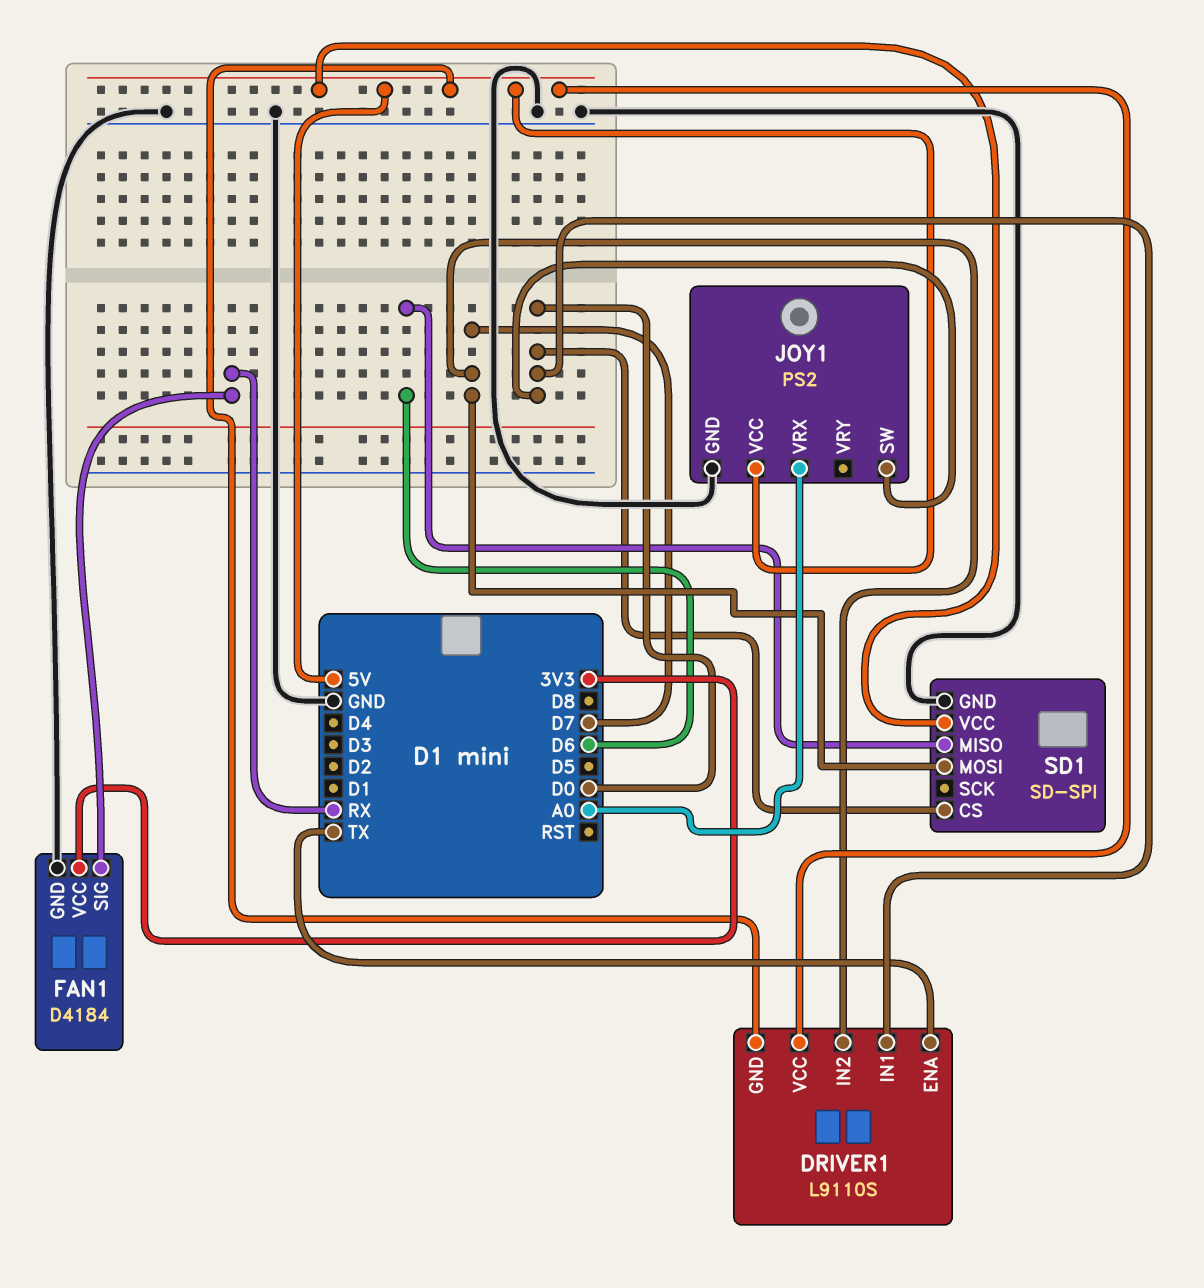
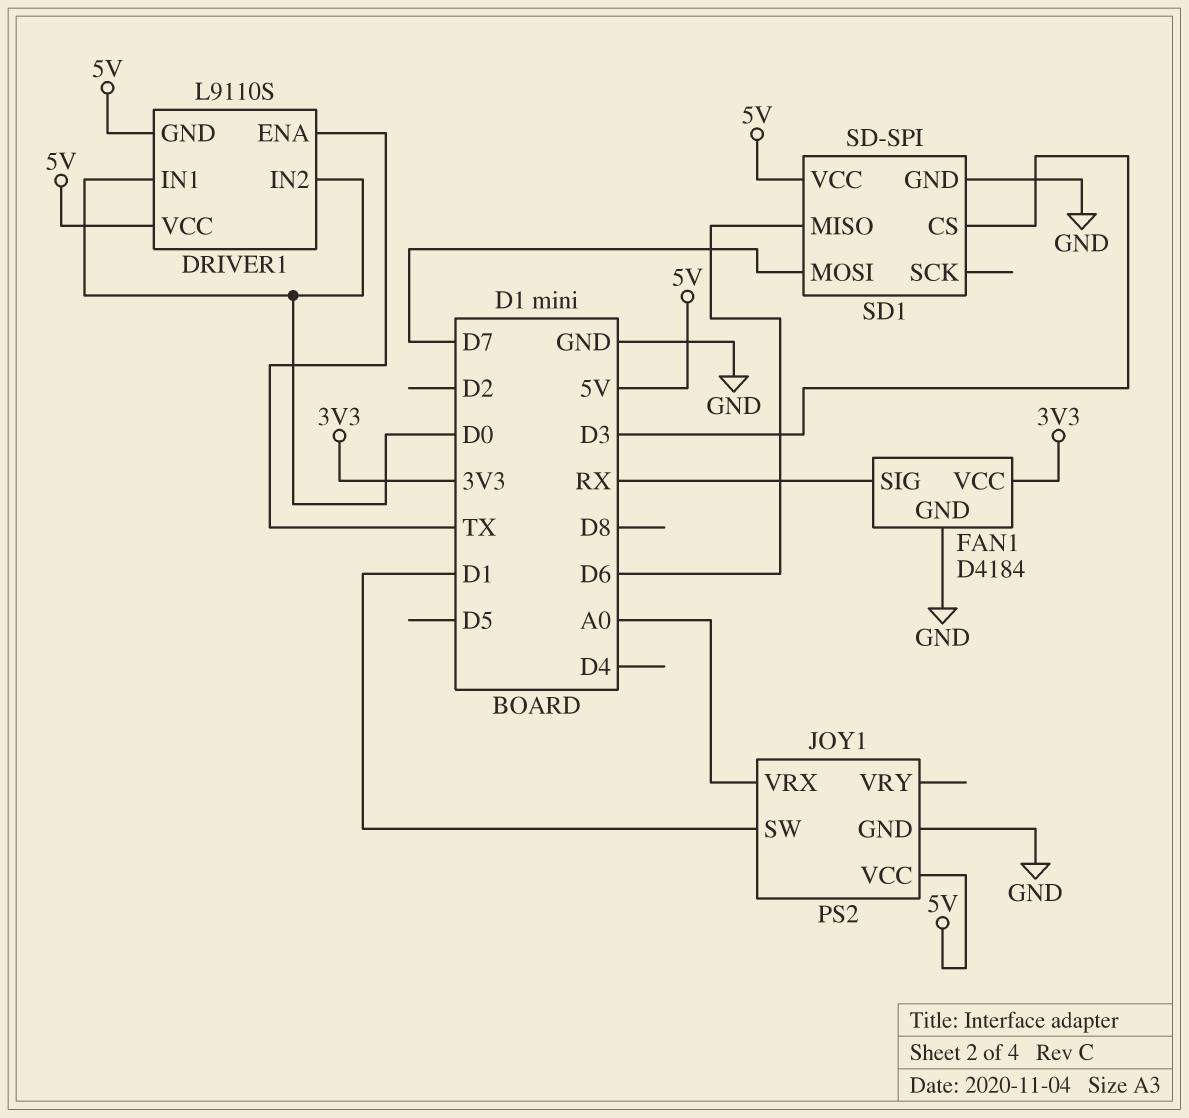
DRIVER1 pin IN2: D7 -> D0
JOY1 pin SW: D0 -> D1
SD1 pin CS: D0 -> D3

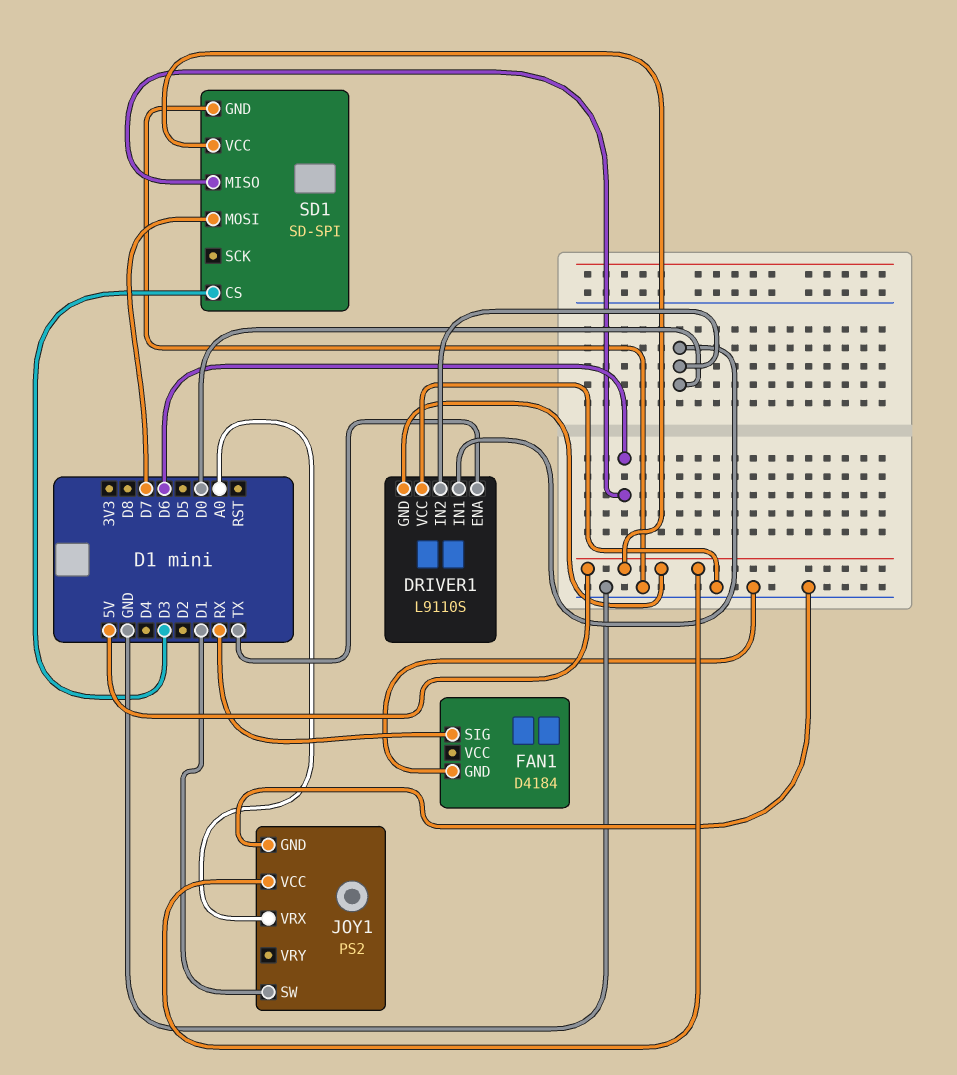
DRIVER1 pin VCC: 5V -> GND
FAN1 pin VCC: 3V3 -> none

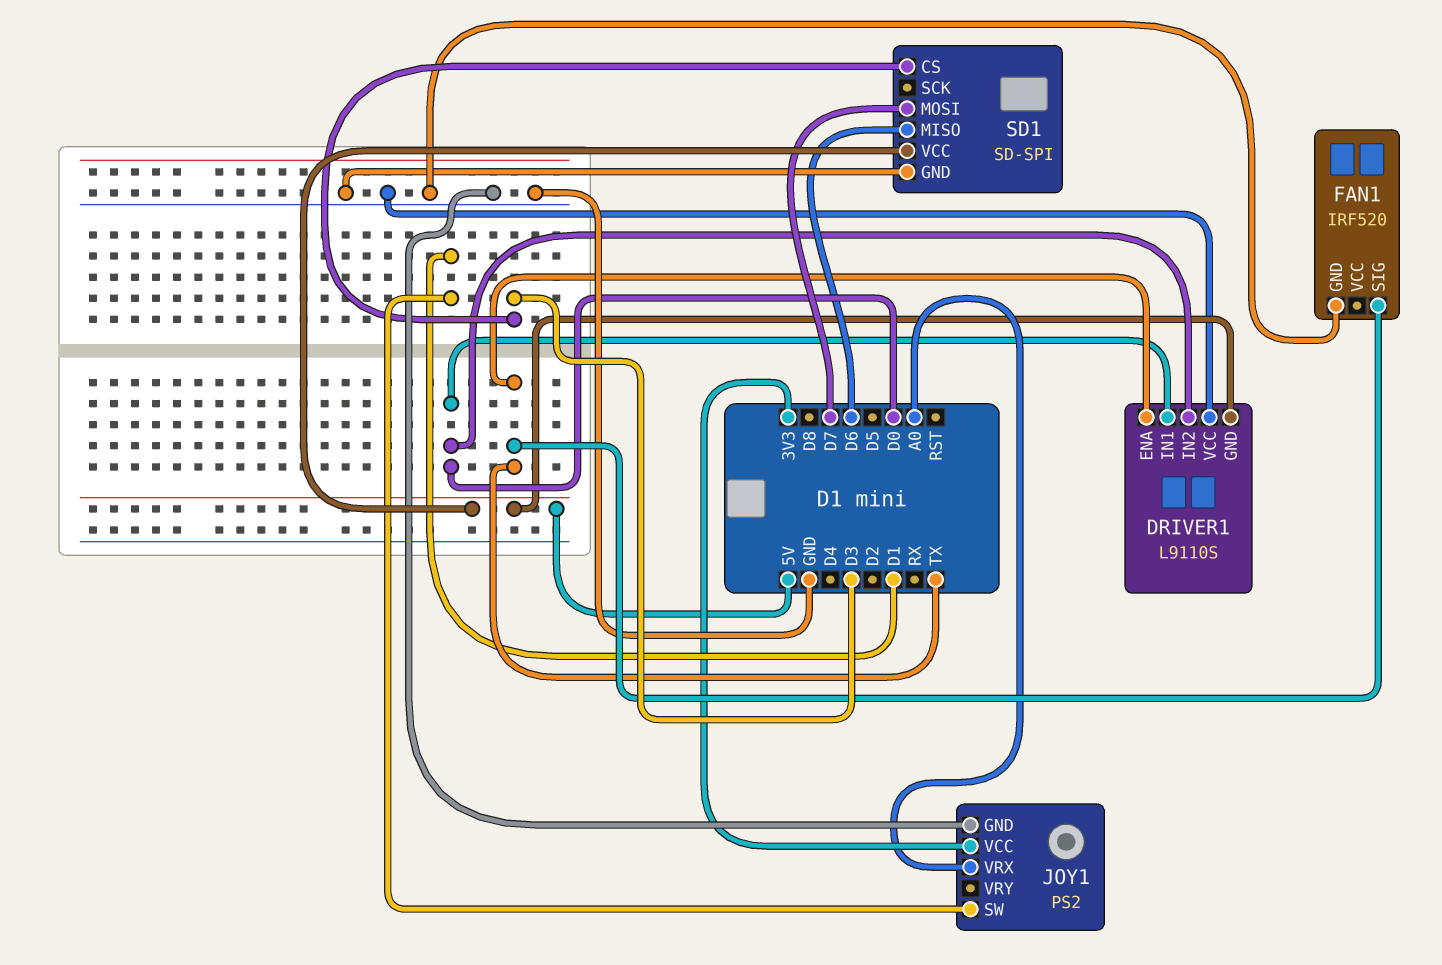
FAN1: D4184 -> IRF520
FAN1 pin SIG: RX -> TX
JOY1 pin VCC: 5V -> 3V3

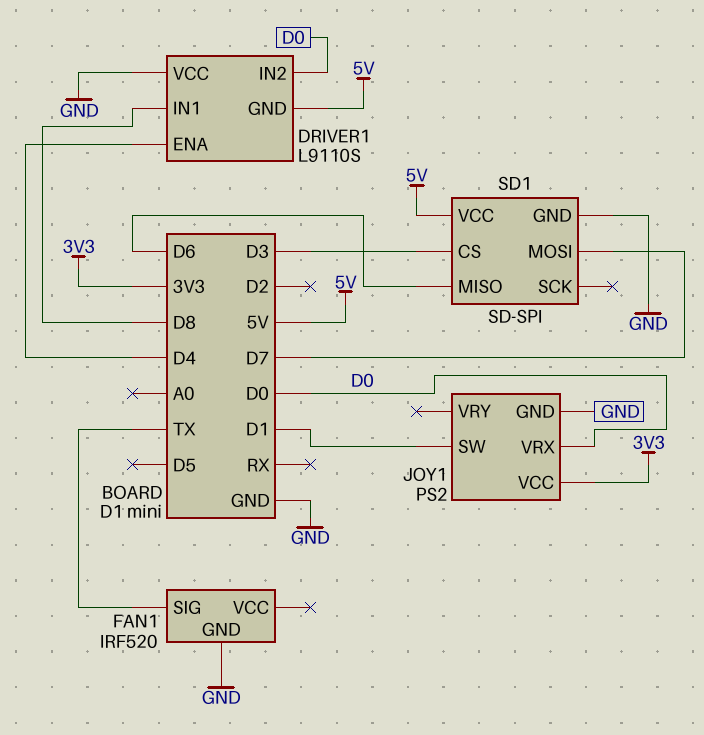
DRIVER1 pin ENA: TX -> D4
DRIVER1 pin IN1: D0 -> D8
JOY1 pin VRX: A0 -> D0

